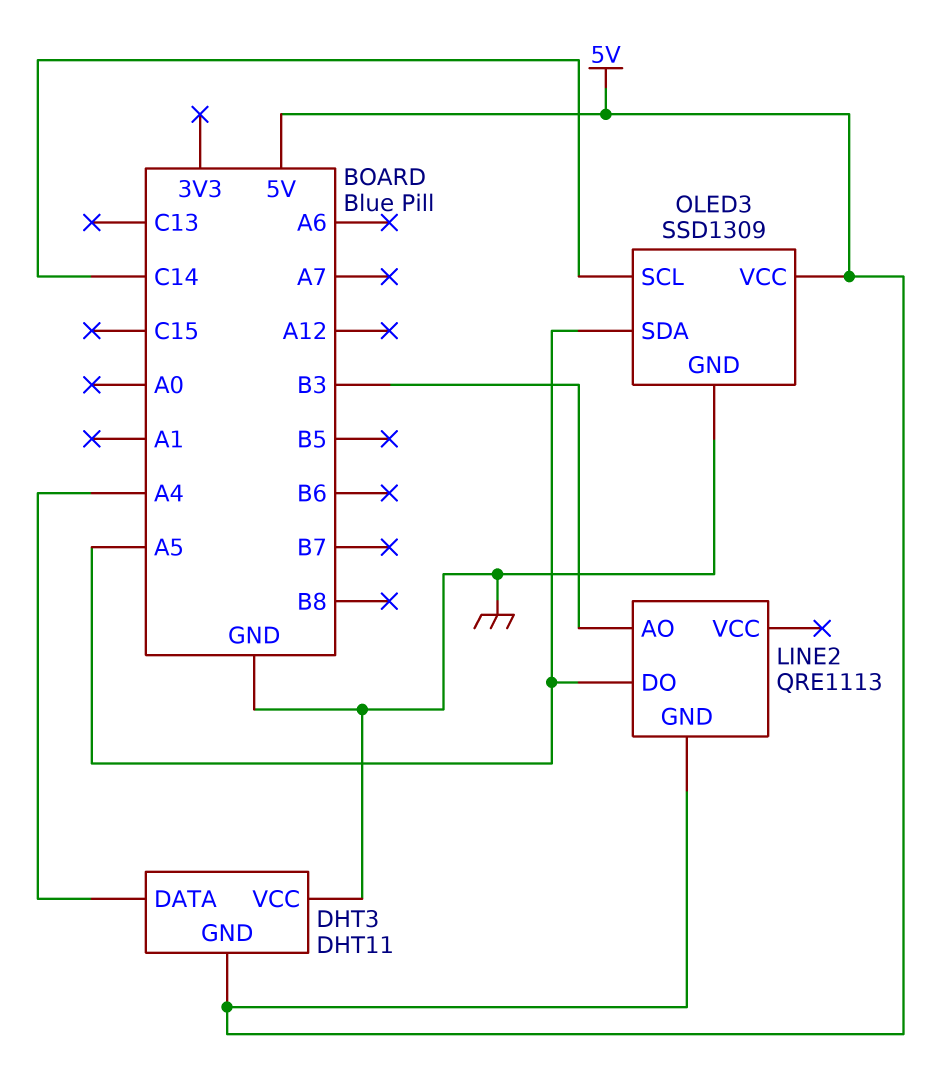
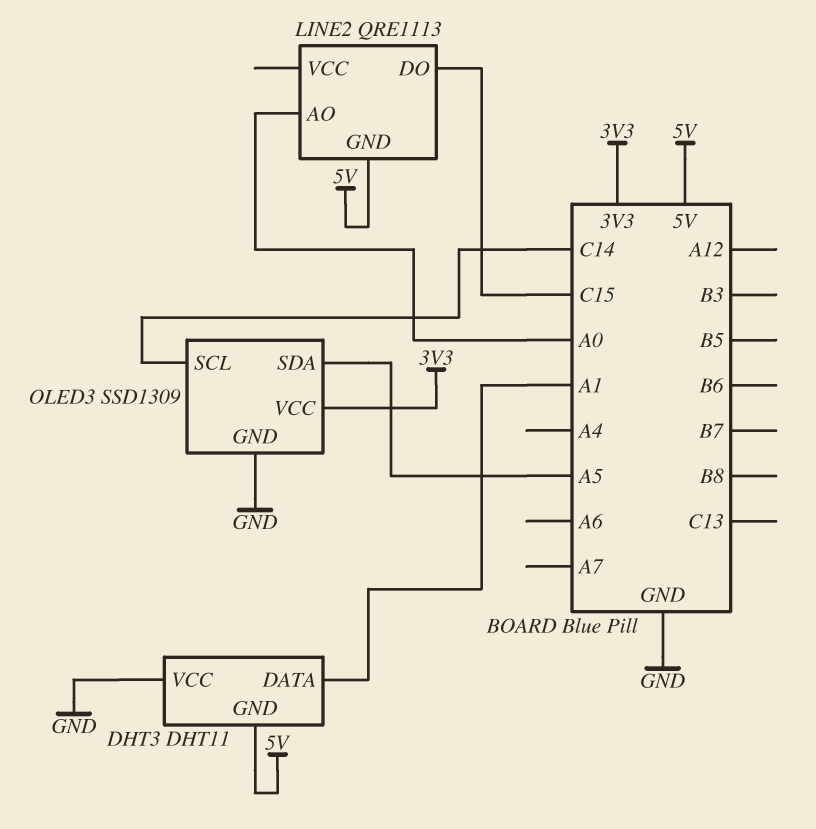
DHT3 pin DATA: A4 -> A1
LINE2 pin AO: B3 -> A0
LINE2 pin DO: A5 -> C15
OLED3 pin VCC: 5V -> 3V3

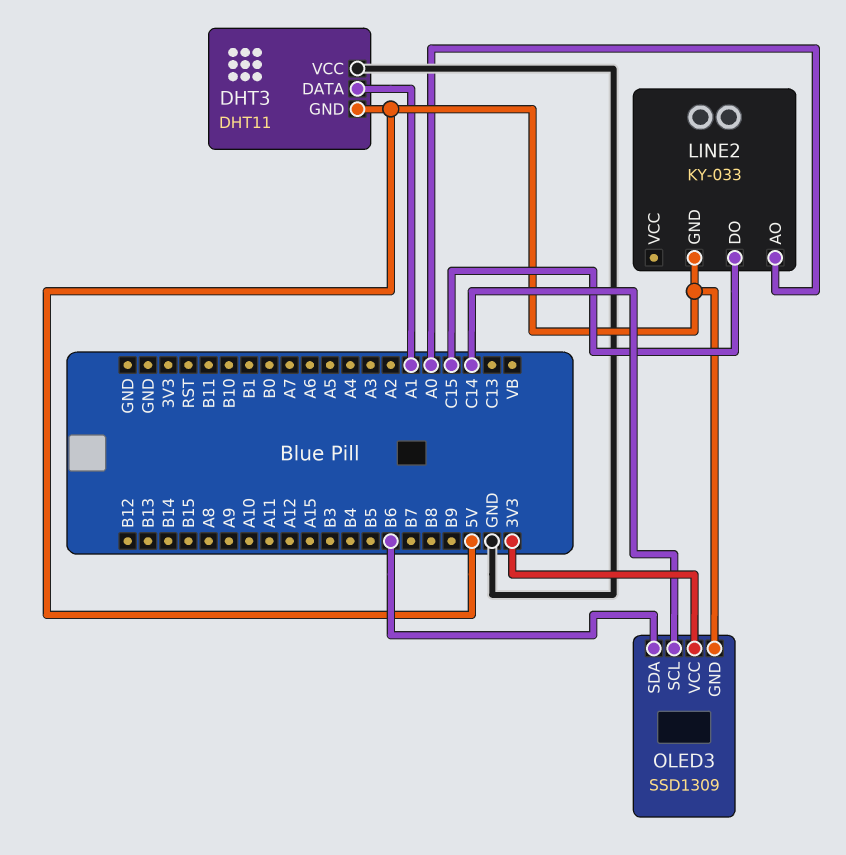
LINE2: QRE1113 -> KY-033
OLED3 pin GND: GND -> 5V
OLED3 pin SDA: A5 -> B6

